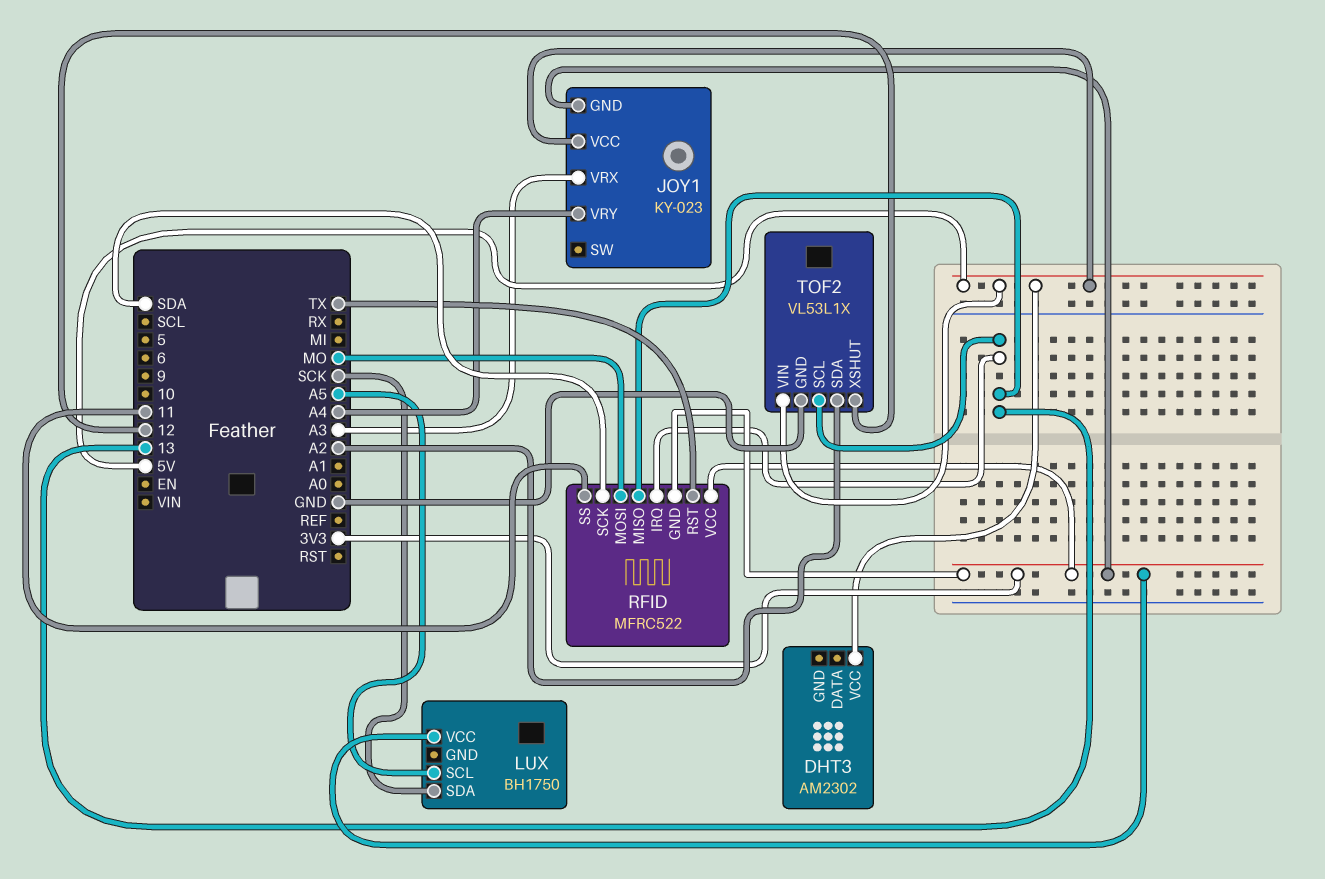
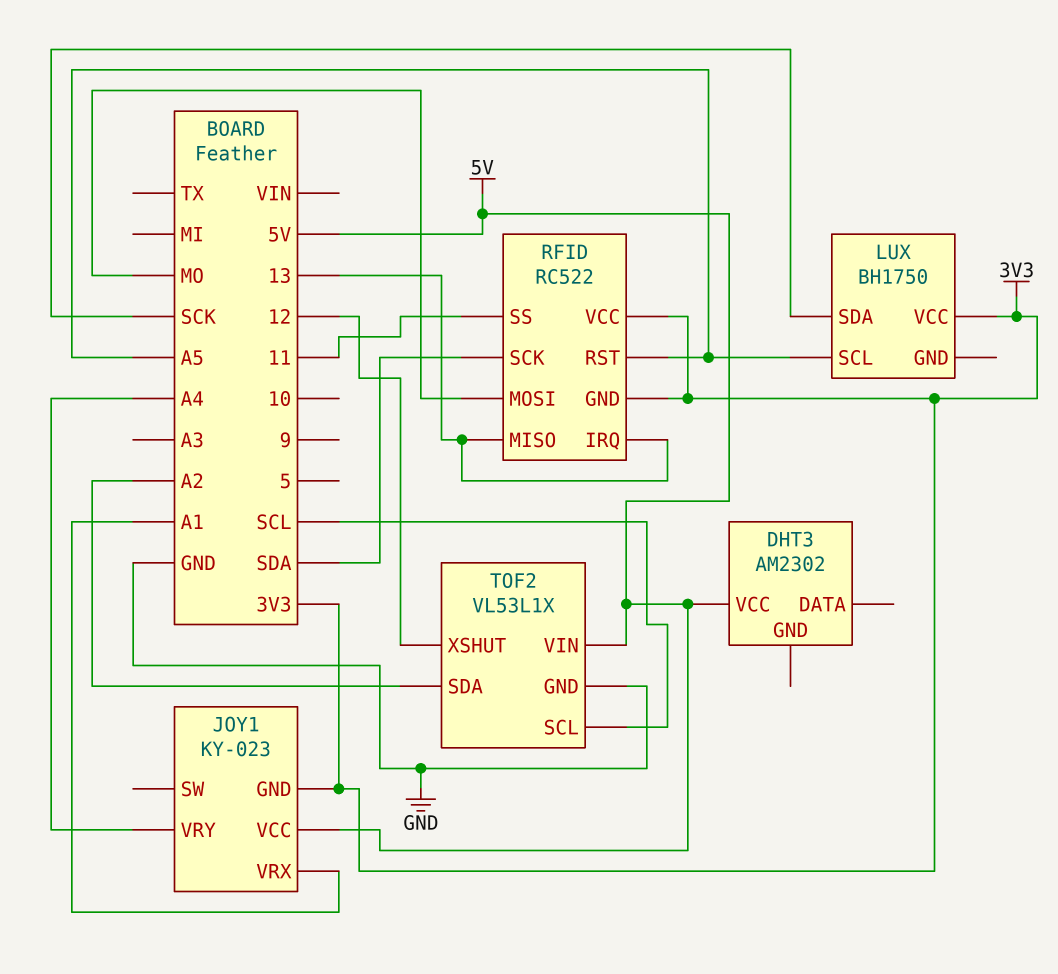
JOY1 pin VRX: A3 -> A1
RFID: MFRC522 -> RC522
RFID pin RST: TX -> A5
TOF2 pin SCL: 13 -> SCL

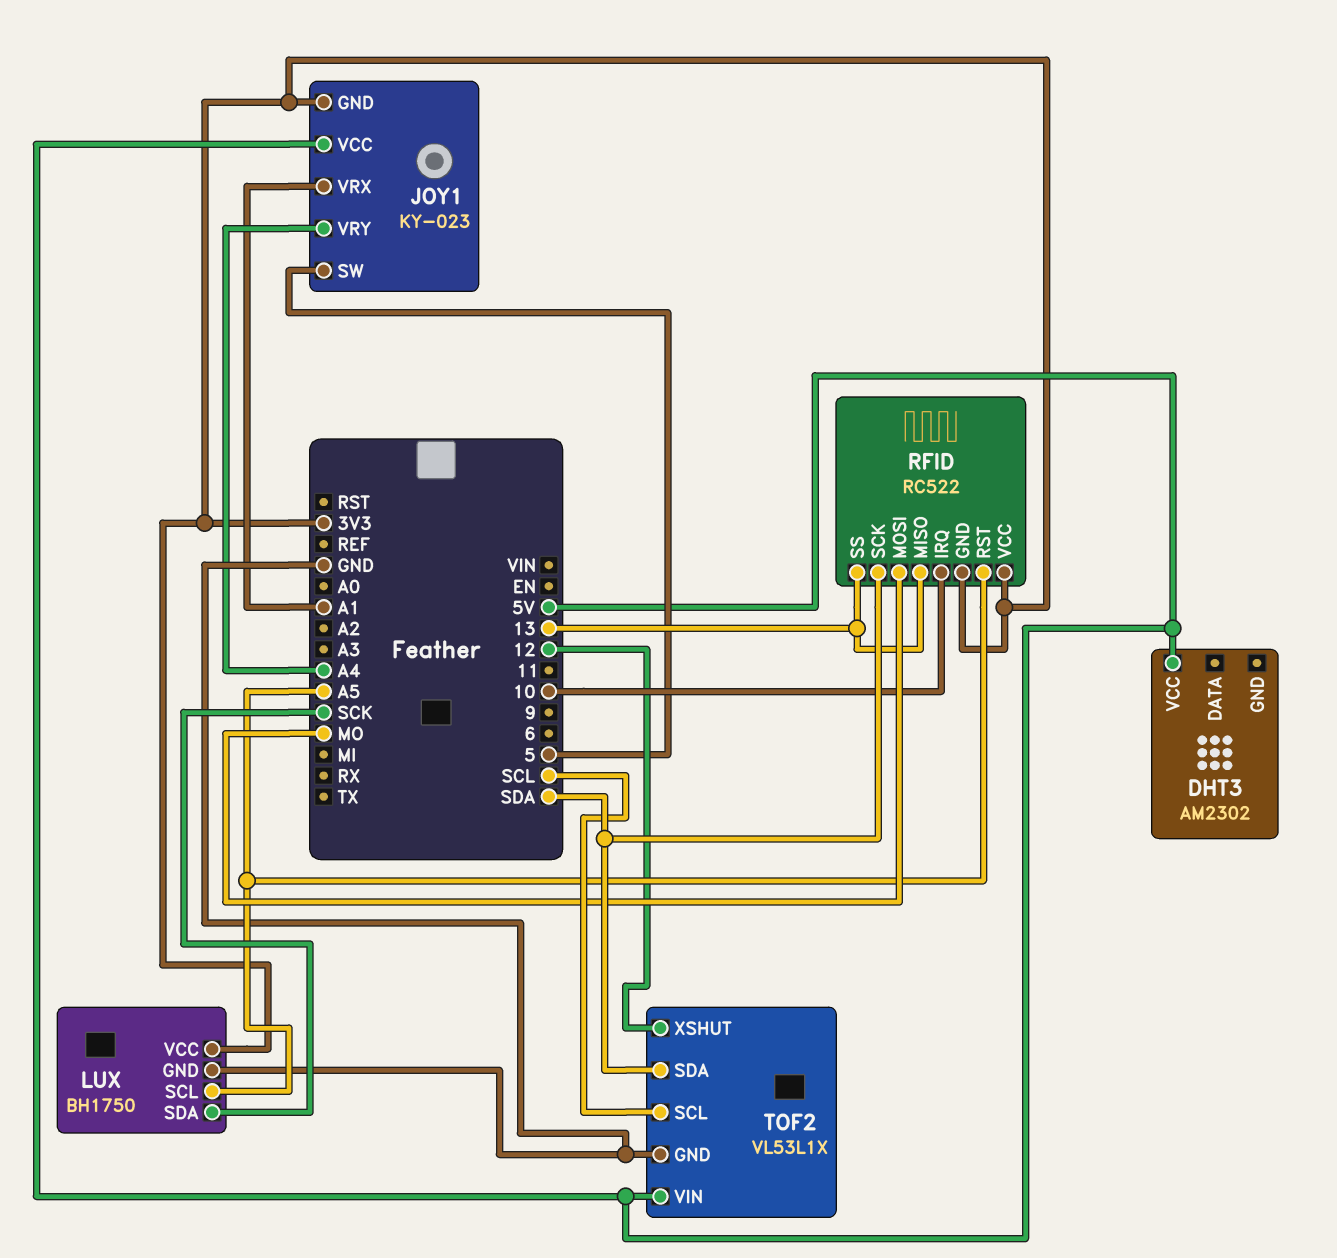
JOY1 pin SW: none -> 5
LUX pin GND: none -> GND
RFID pin IRQ: 13 -> 10
RFID pin SS: 11 -> 13
TOF2 pin SDA: A2 -> SDA

